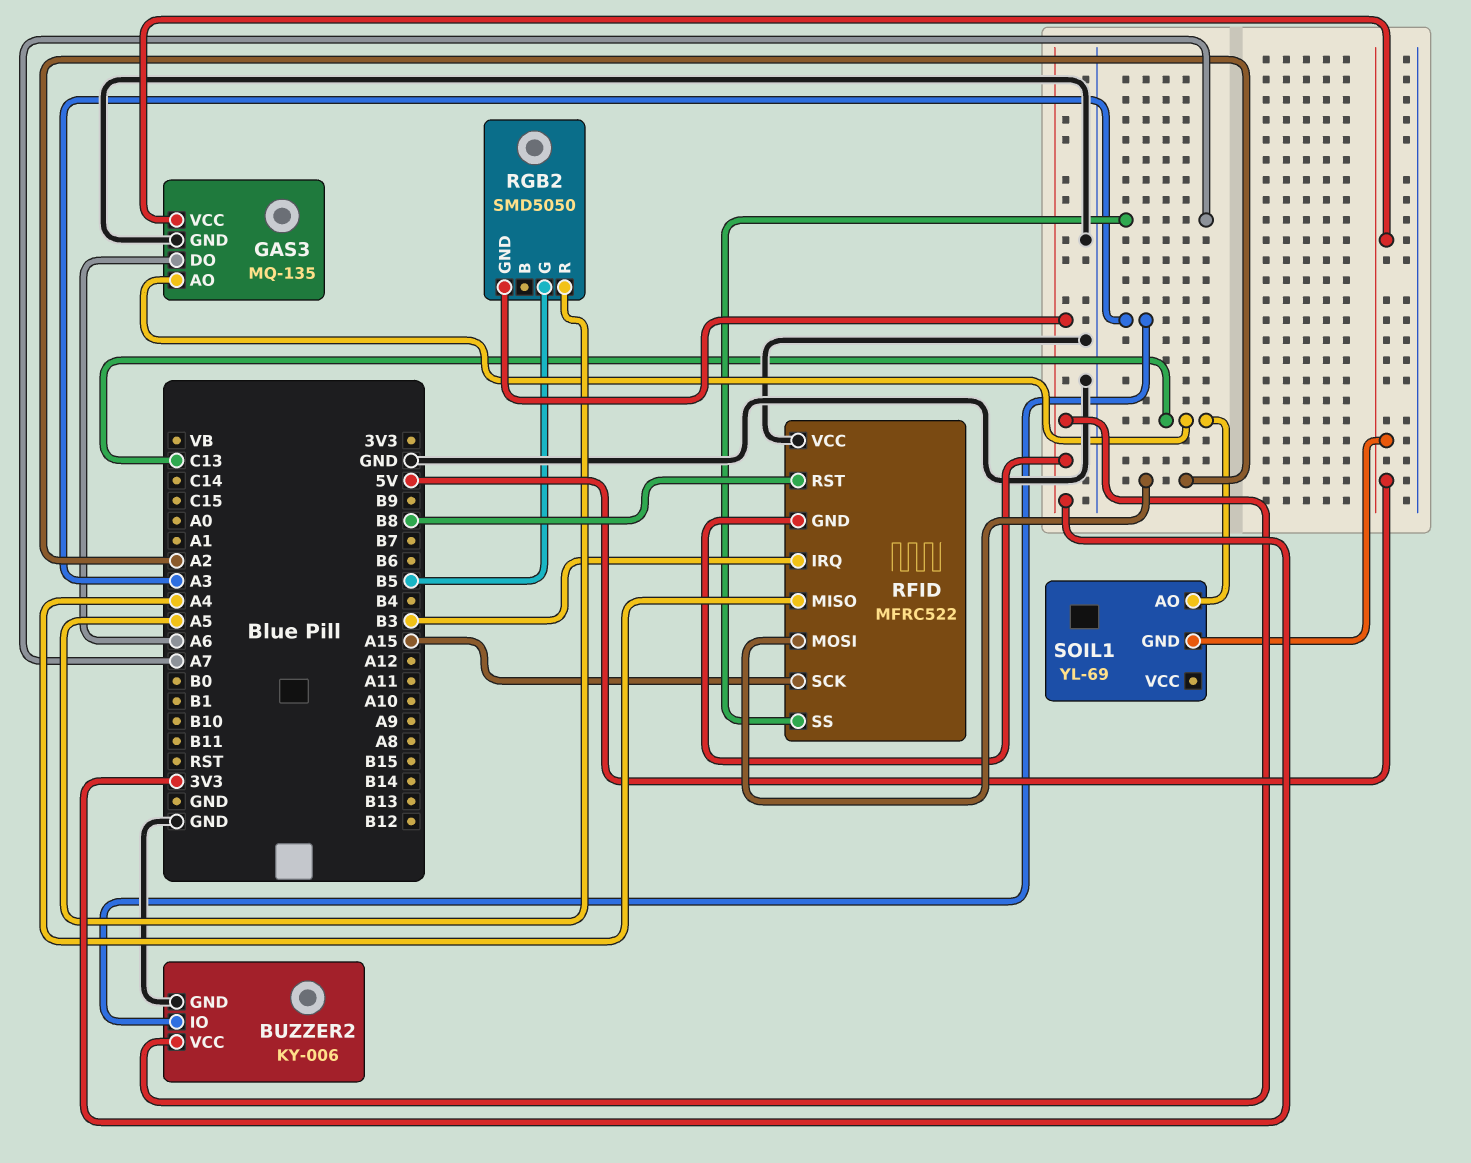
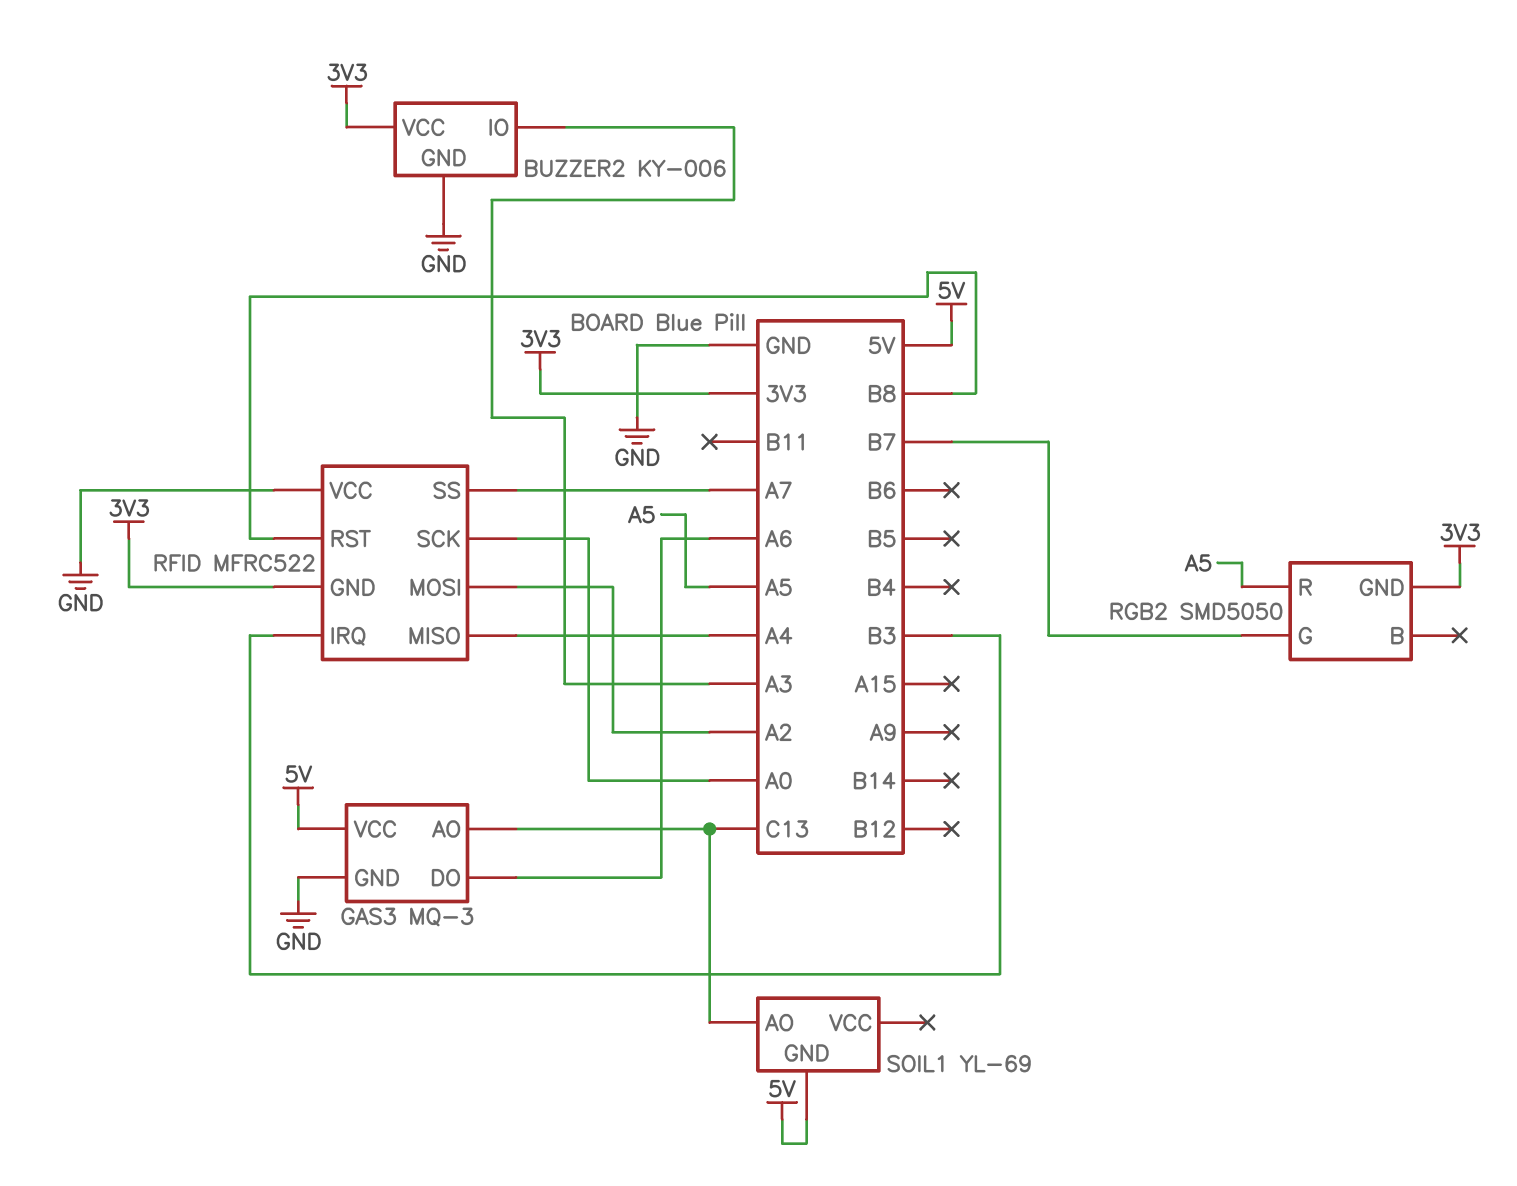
GAS3: MQ-135 -> MQ-3
RFID pin SCK: A15 -> A0
RGB2 pin G: B5 -> B7

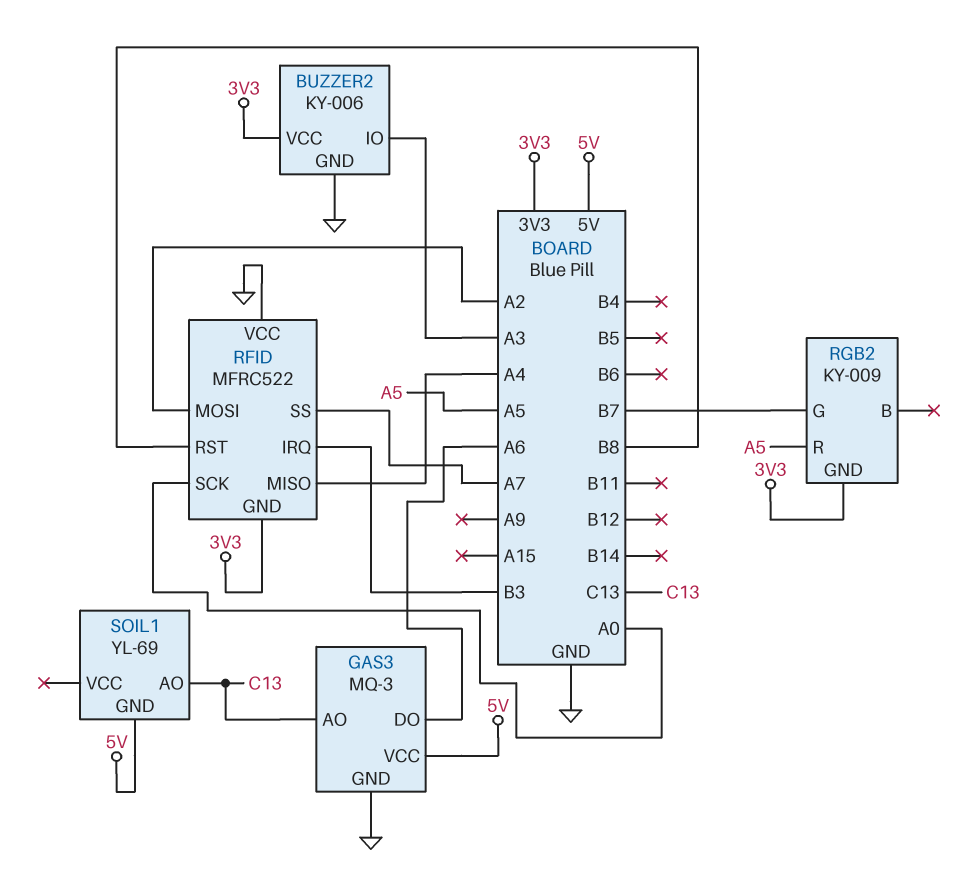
RGB2: SMD5050 -> KY-009

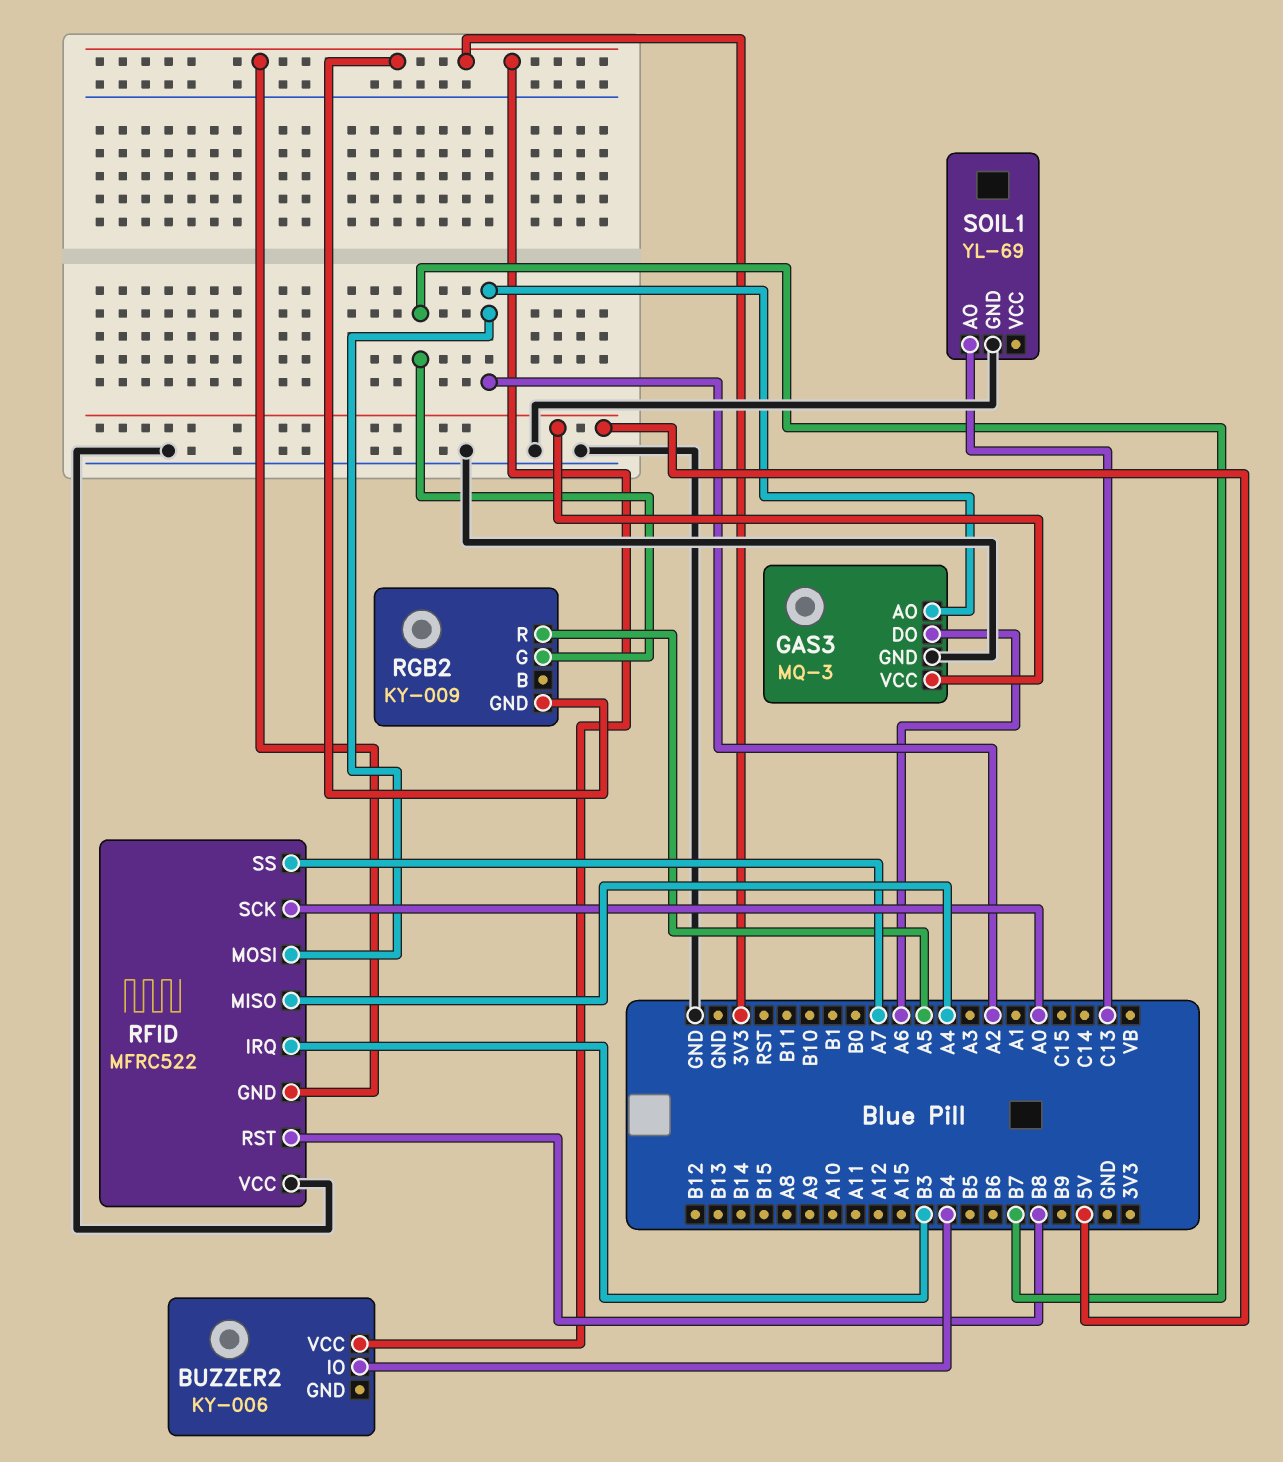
BUZZER2 pin GND: GND -> none
BUZZER2 pin IO: A3 -> B4
GAS3 pin AO: C13 -> A2
SOIL1 pin GND: 5V -> GND

